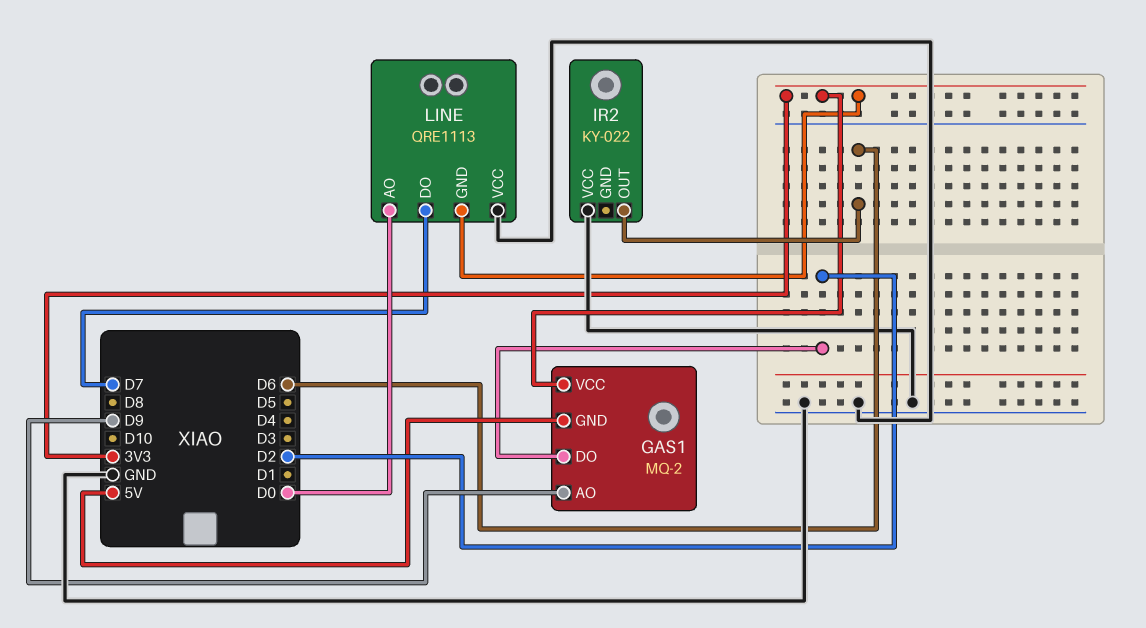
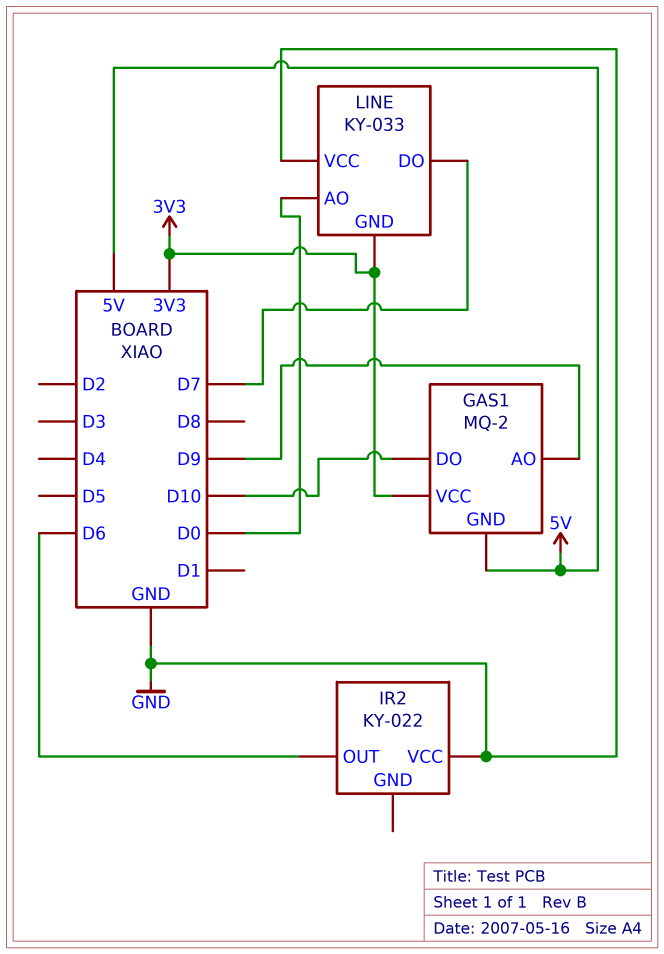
GAS1 pin DO: D2 -> D10
LINE: QRE1113 -> KY-033

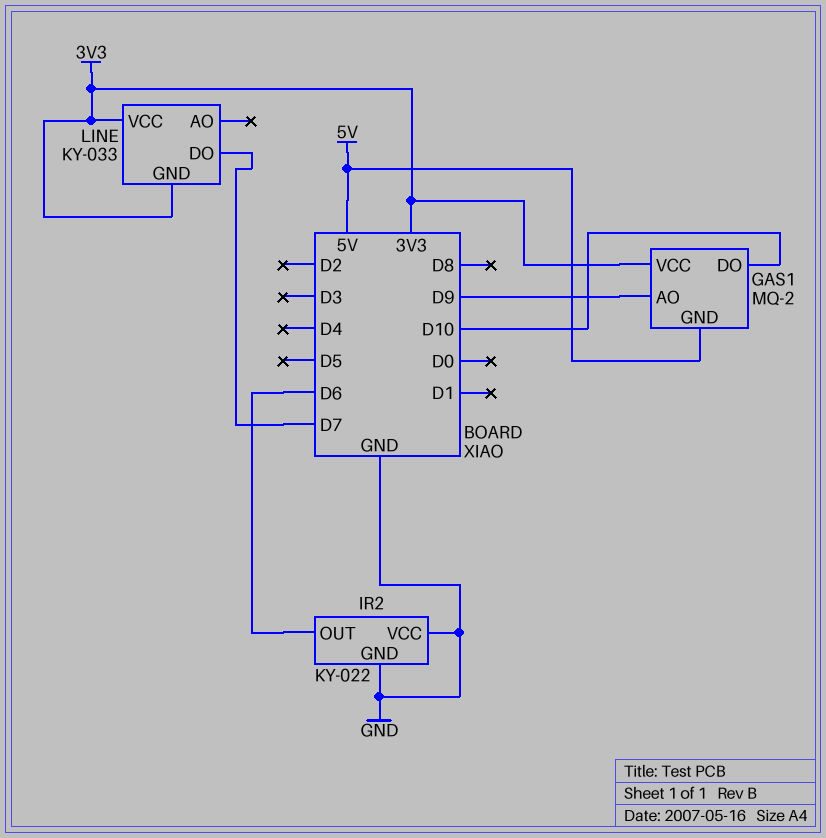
IR2 pin GND: none -> GND
LINE pin AO: D0 -> none
LINE pin VCC: GND -> 3V3

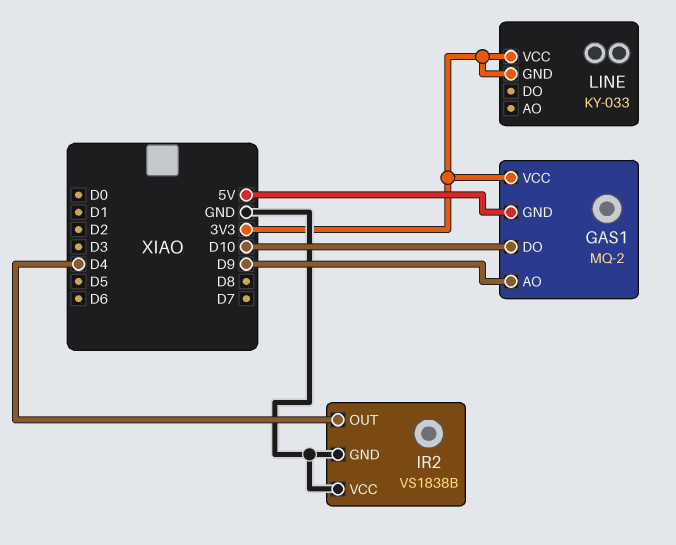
IR2: KY-022 -> VS1838B
IR2 pin OUT: D6 -> D4
LINE pin DO: D7 -> none

